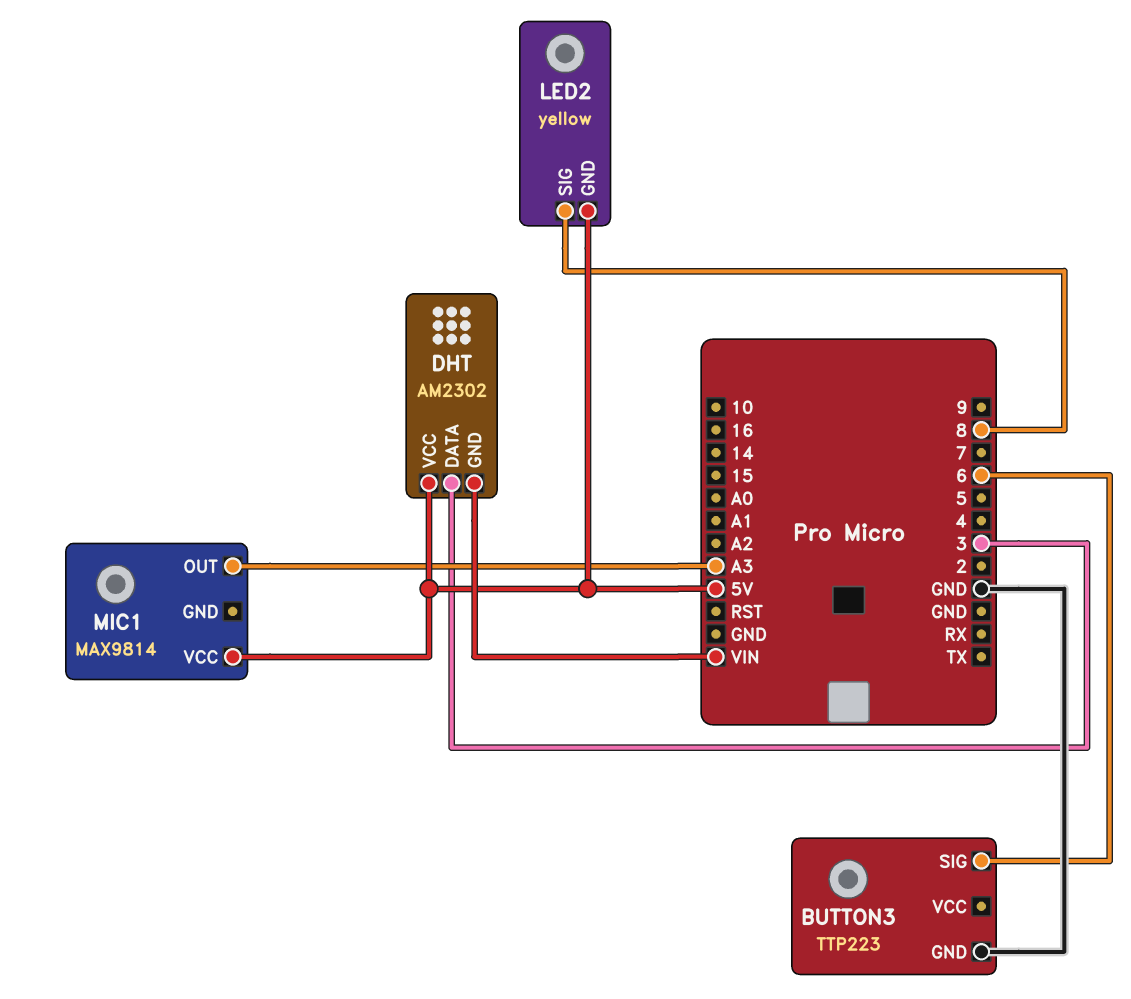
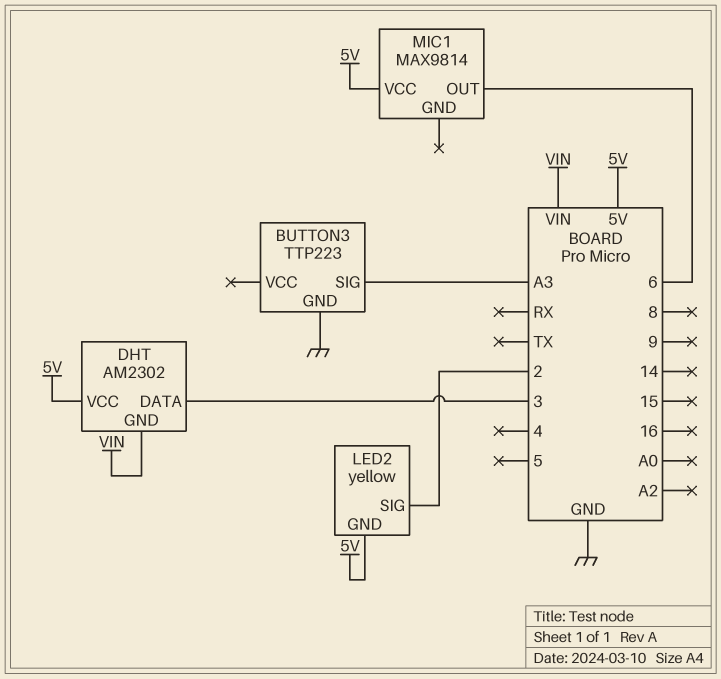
BUTTON3 pin SIG: 6 -> A3
LED2 pin SIG: 8 -> 2
MIC1 pin OUT: A3 -> 6

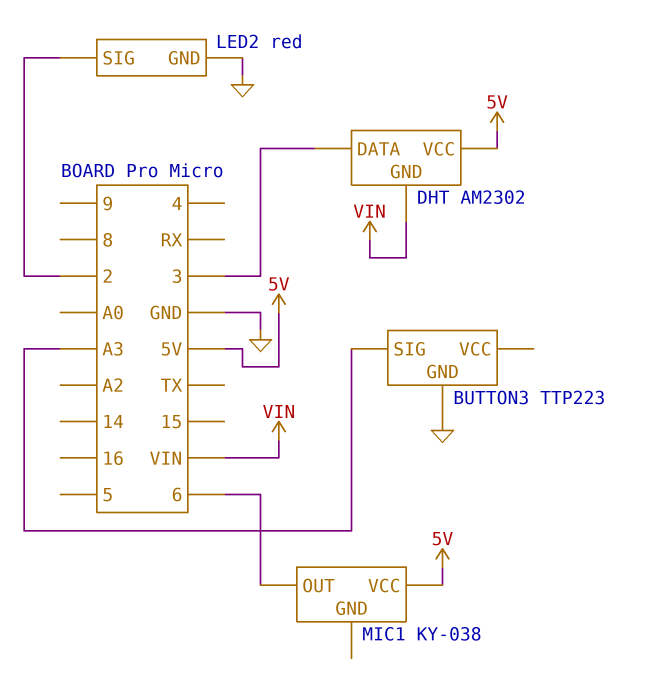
LED2: yellow -> red
LED2 pin GND: 5V -> GND
MIC1: MAX9814 -> KY-038

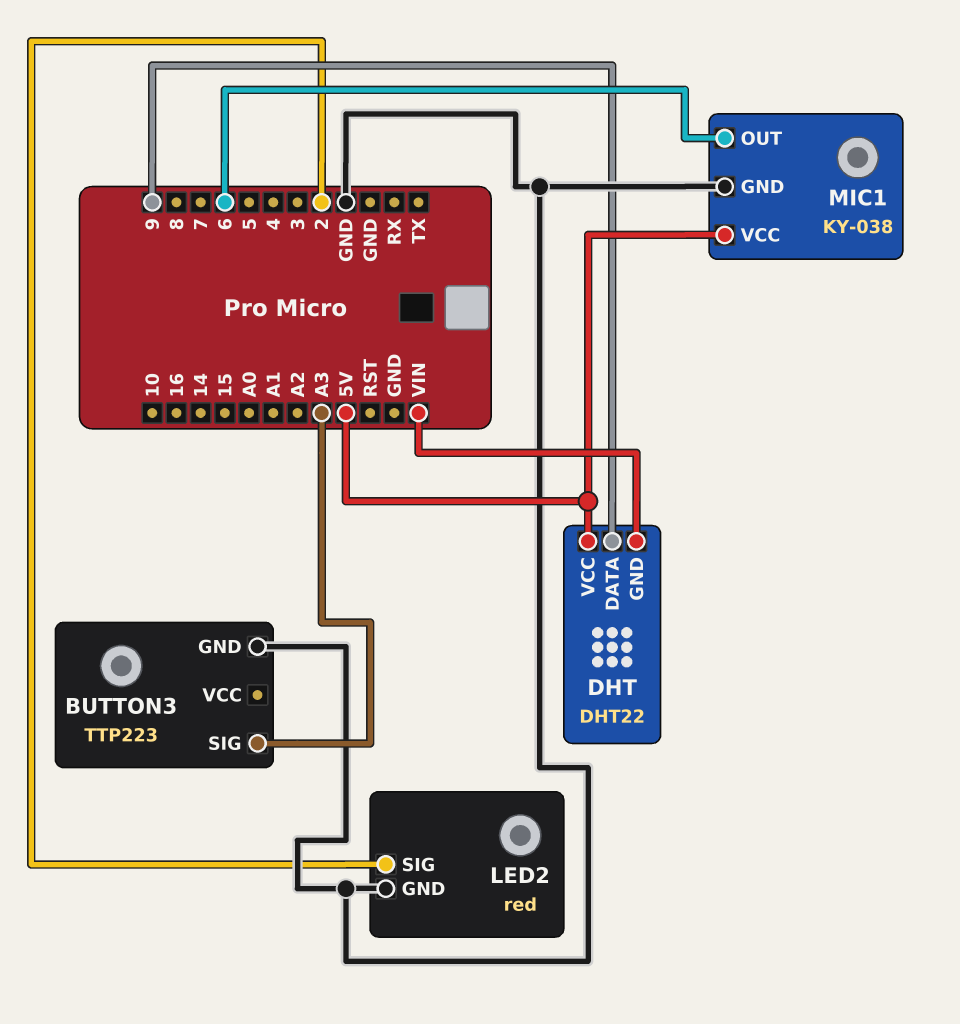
DHT: AM2302 -> DHT22
DHT pin DATA: 3 -> 9
MIC1 pin GND: none -> GND

